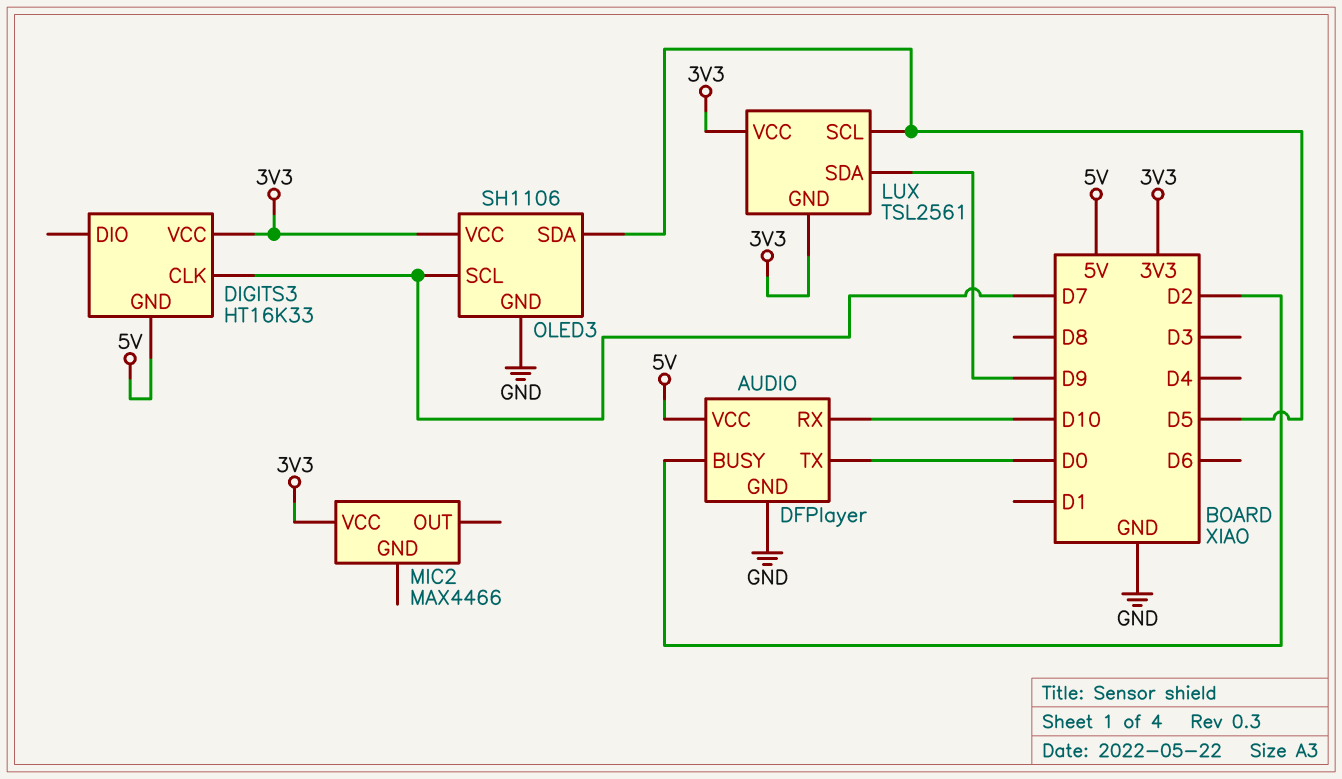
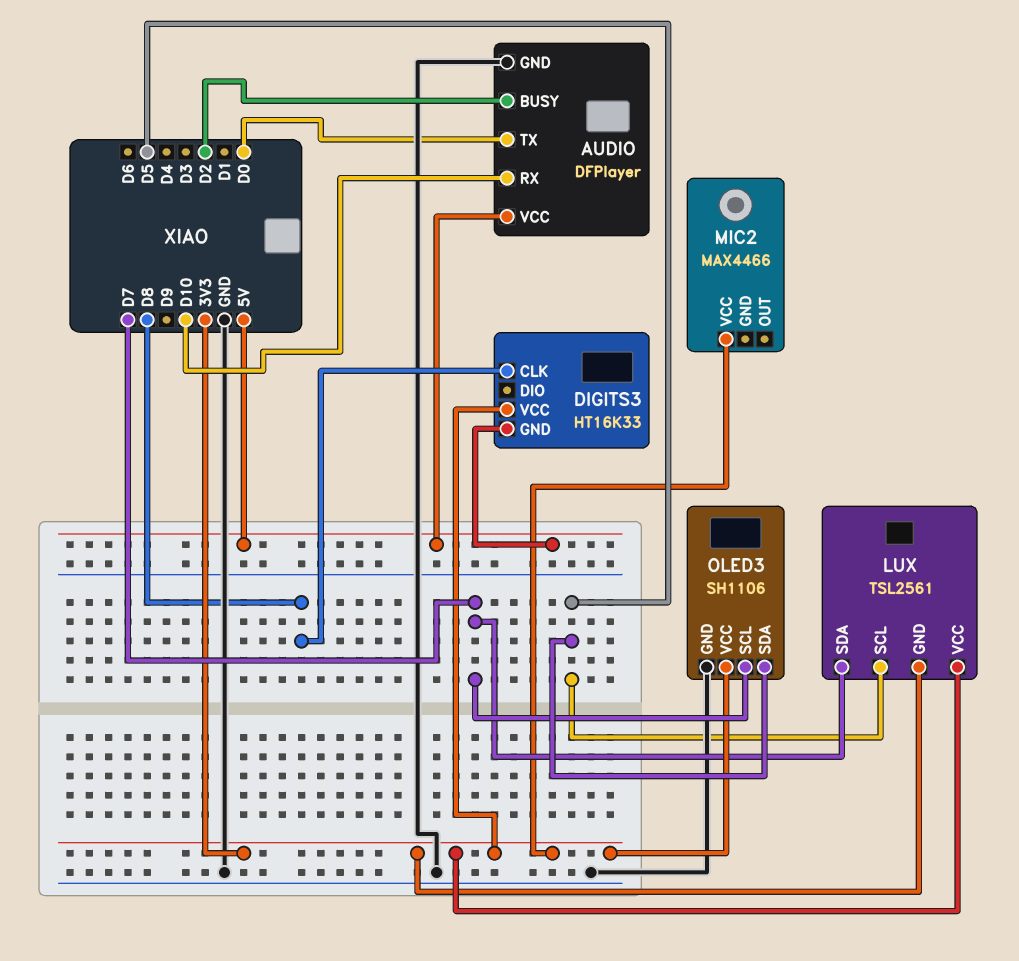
DIGITS3 pin CLK: D7 -> D8
LUX pin SDA: D9 -> D7

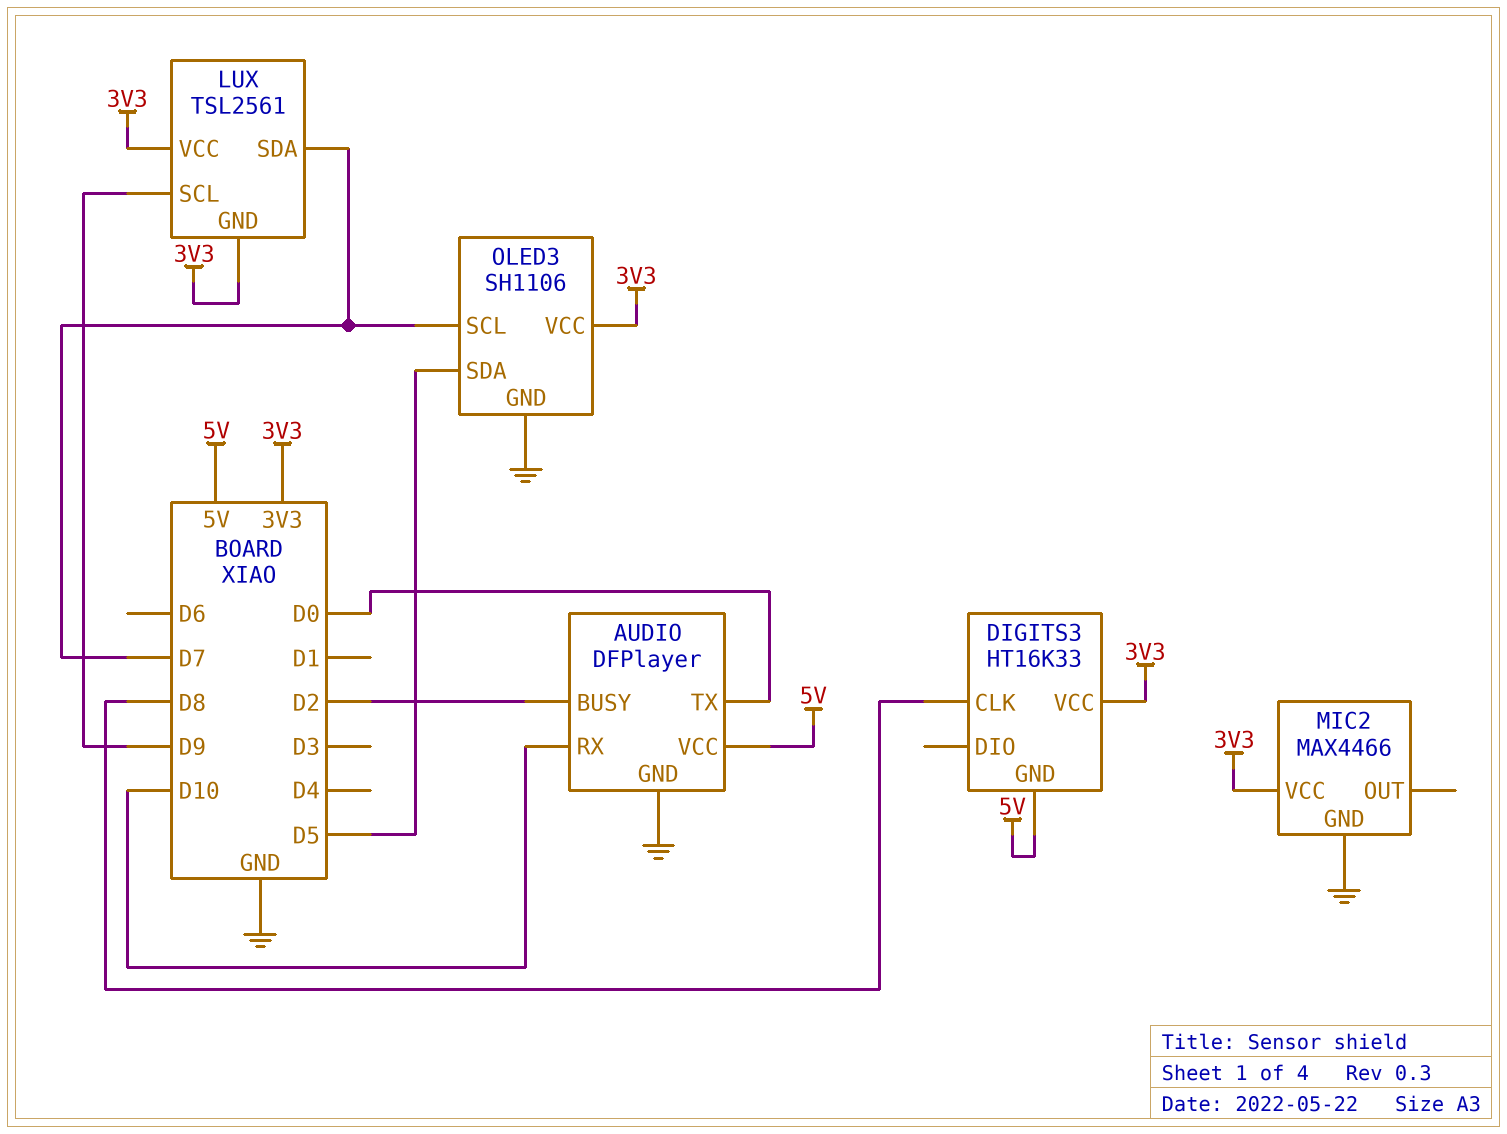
LUX pin SCL: D5 -> D9
MIC2 pin GND: none -> GND

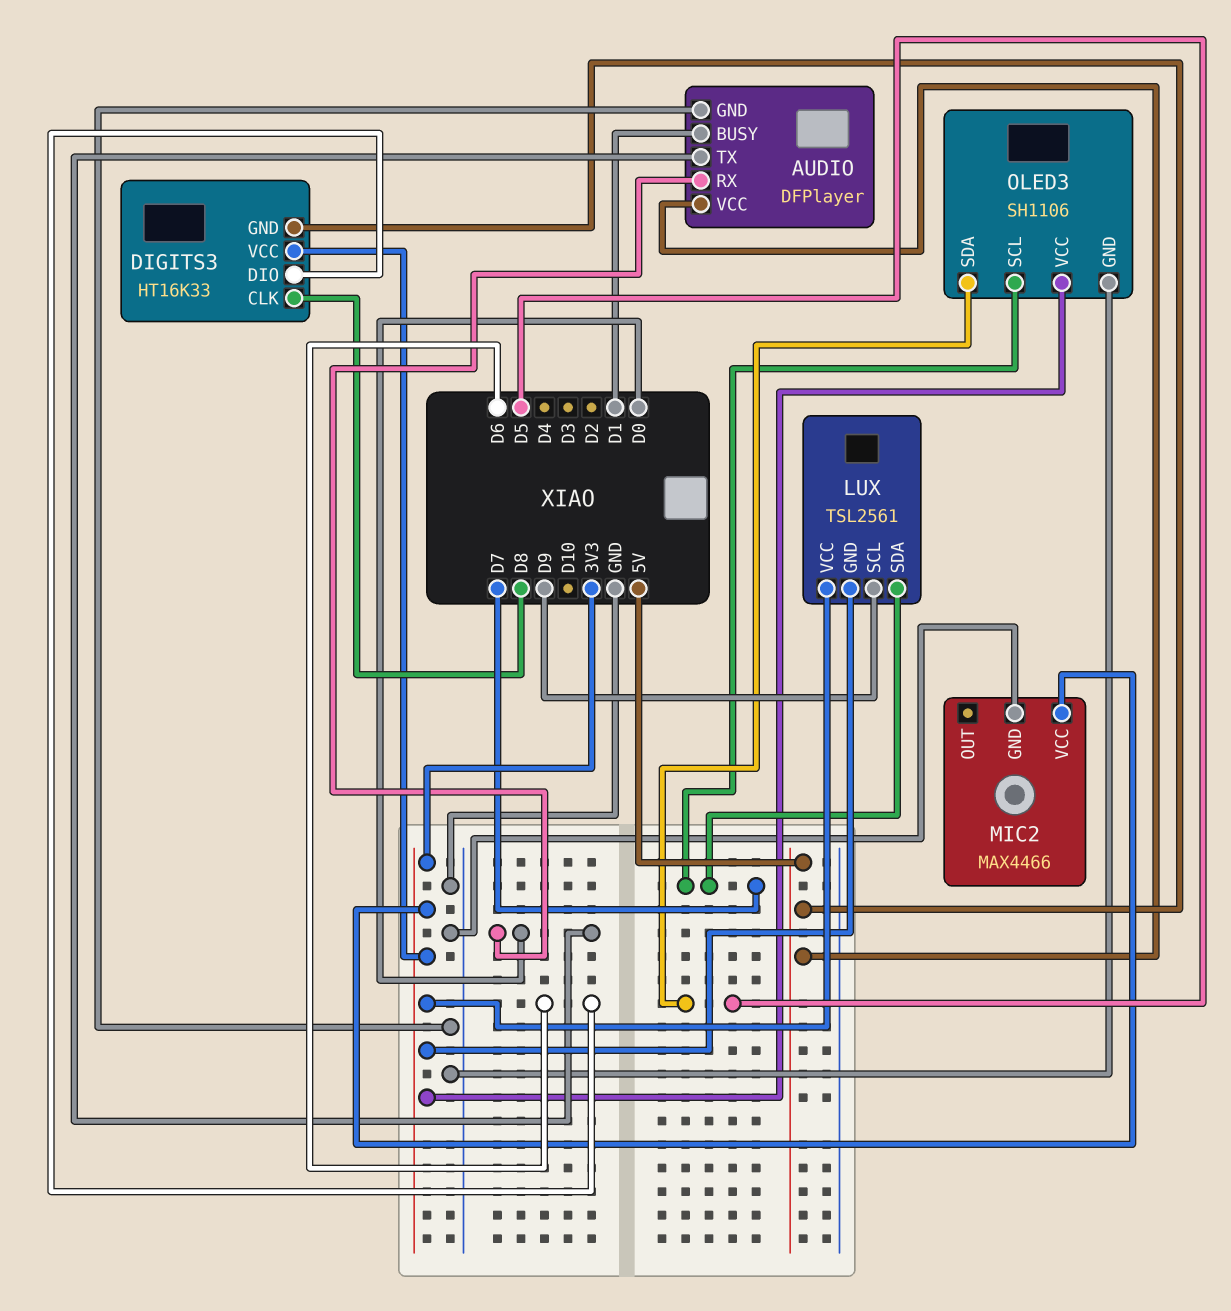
AUDIO pin BUSY: D2 -> D1
AUDIO pin RX: D10 -> D0
DIGITS3 pin DIO: none -> D6

